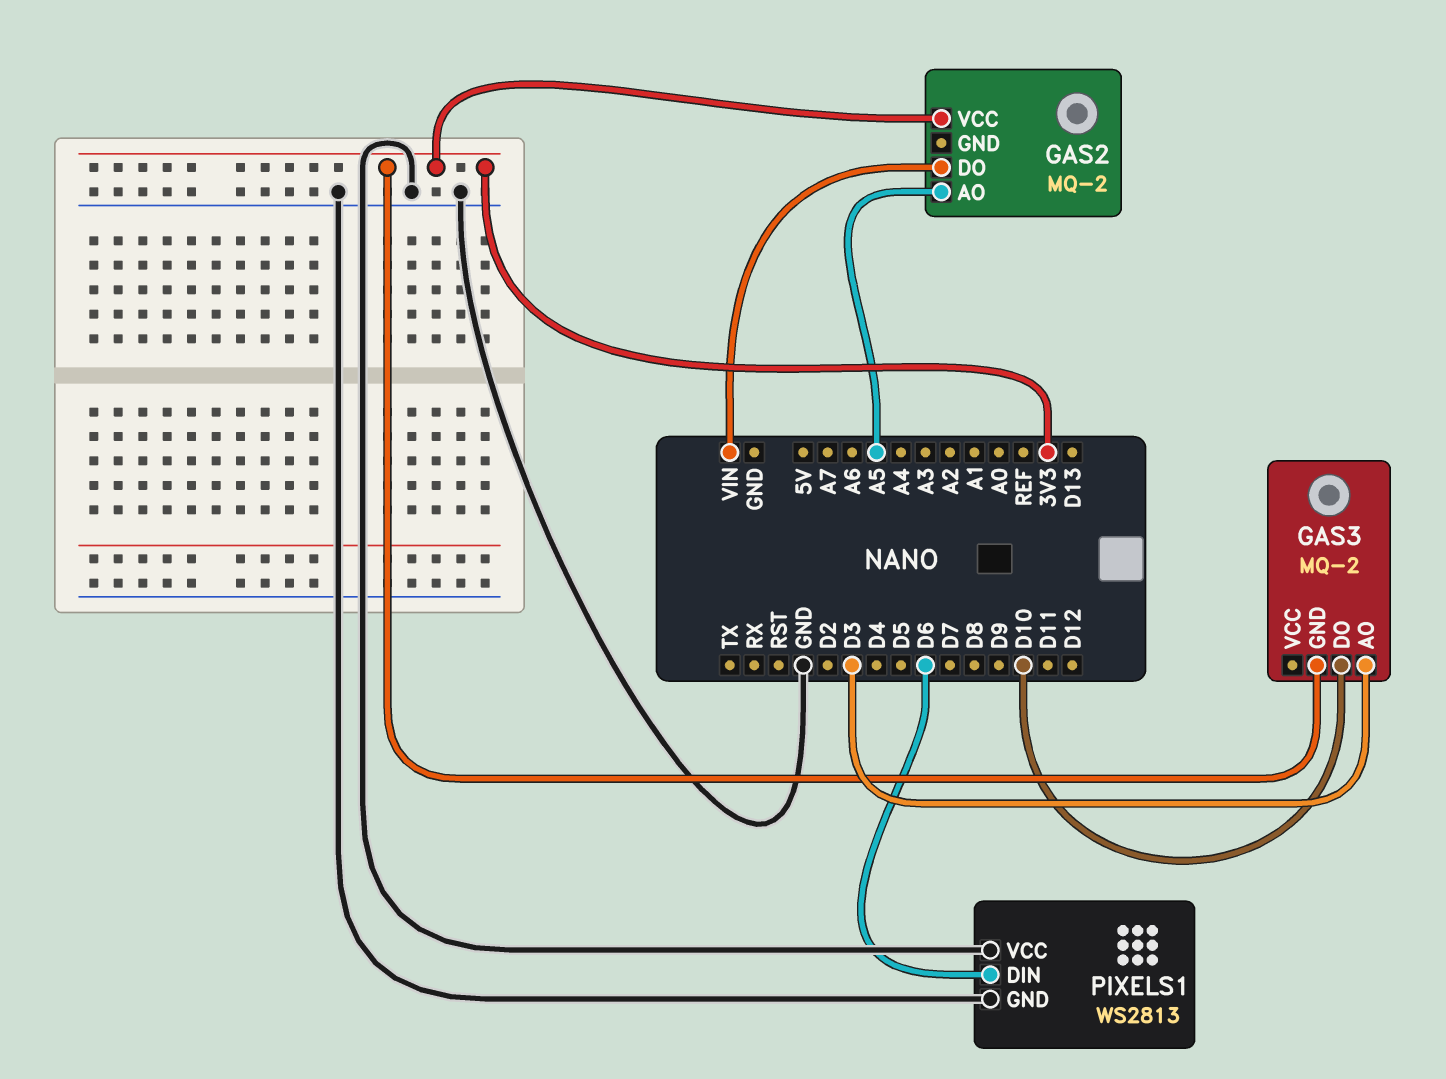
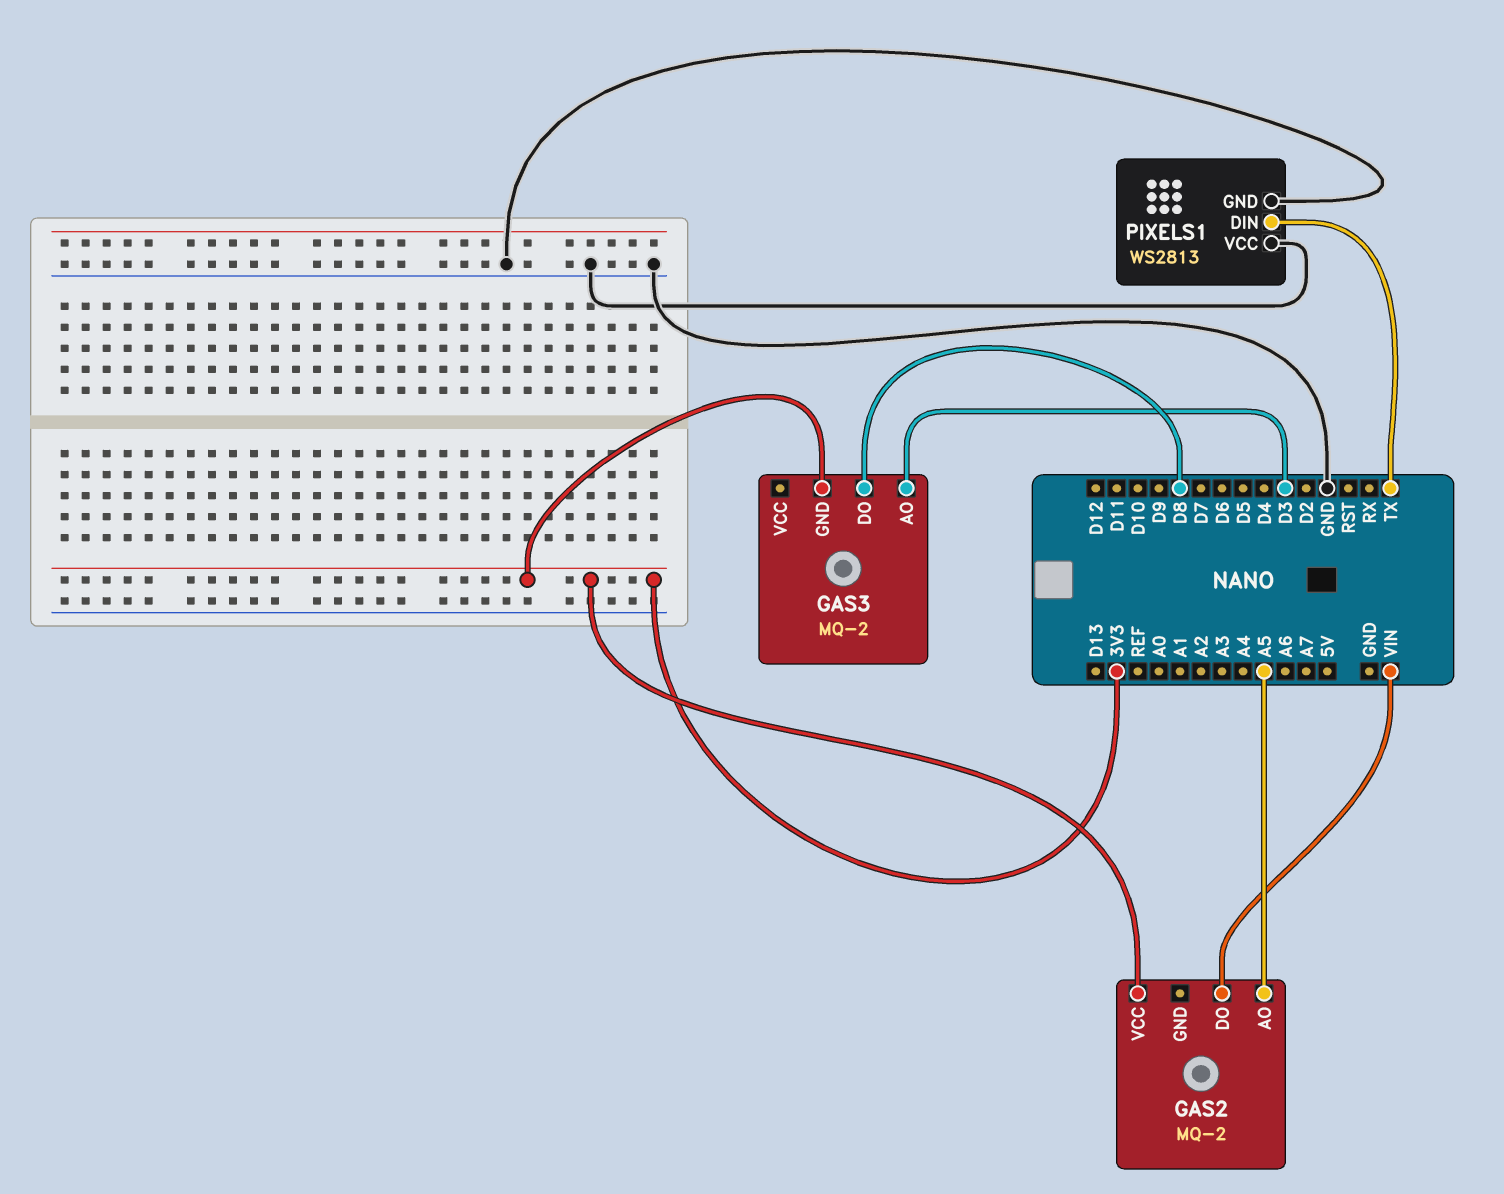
GAS3 pin DO: D10 -> D8
PIXELS1 pin DIN: D6 -> TX

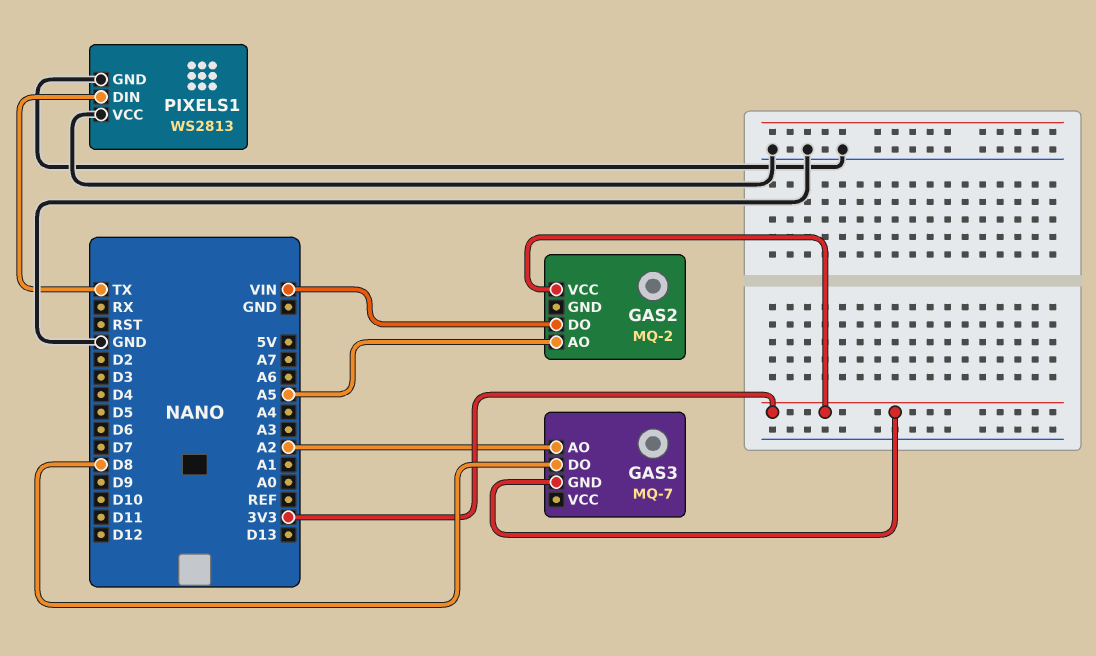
GAS3: MQ-2 -> MQ-7
GAS3 pin AO: D3 -> A2

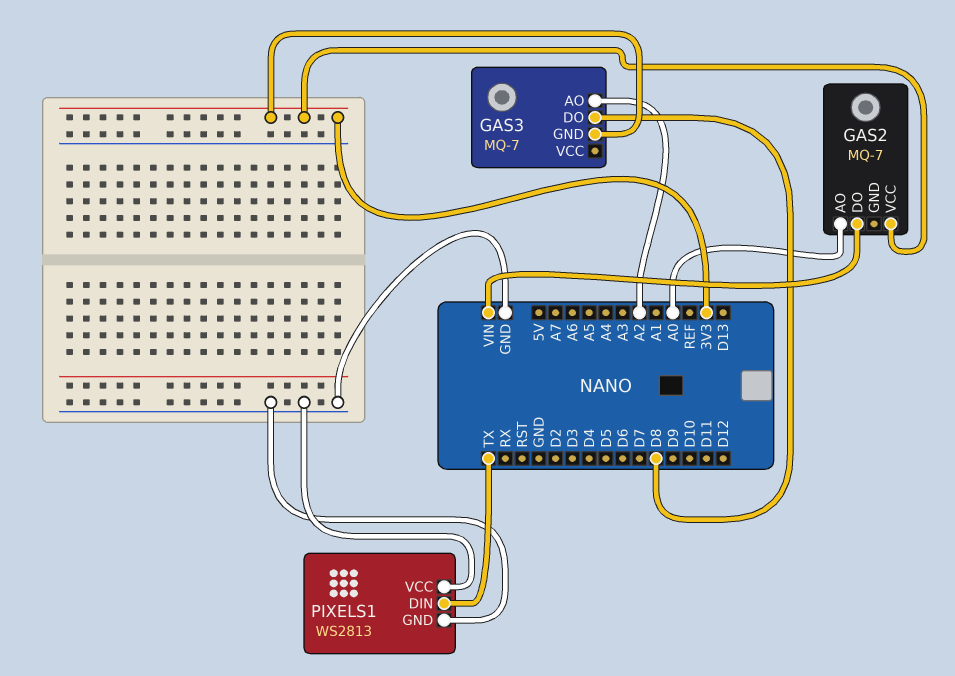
GAS2: MQ-2 -> MQ-7
GAS2 pin AO: A5 -> A0

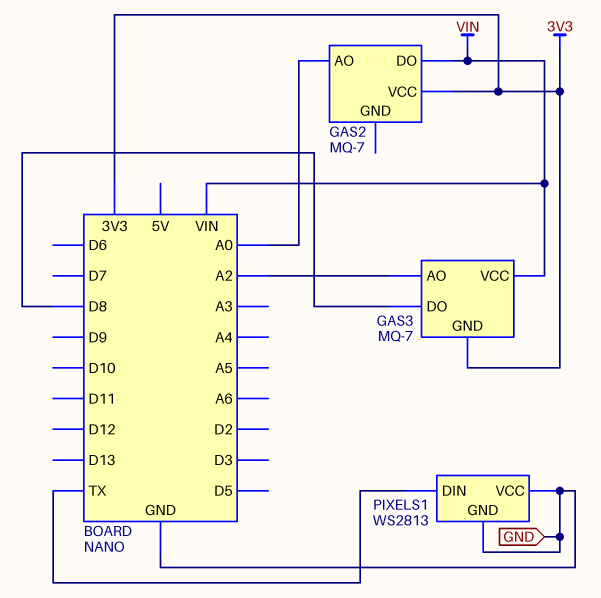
GAS3 pin VCC: none -> VIN

